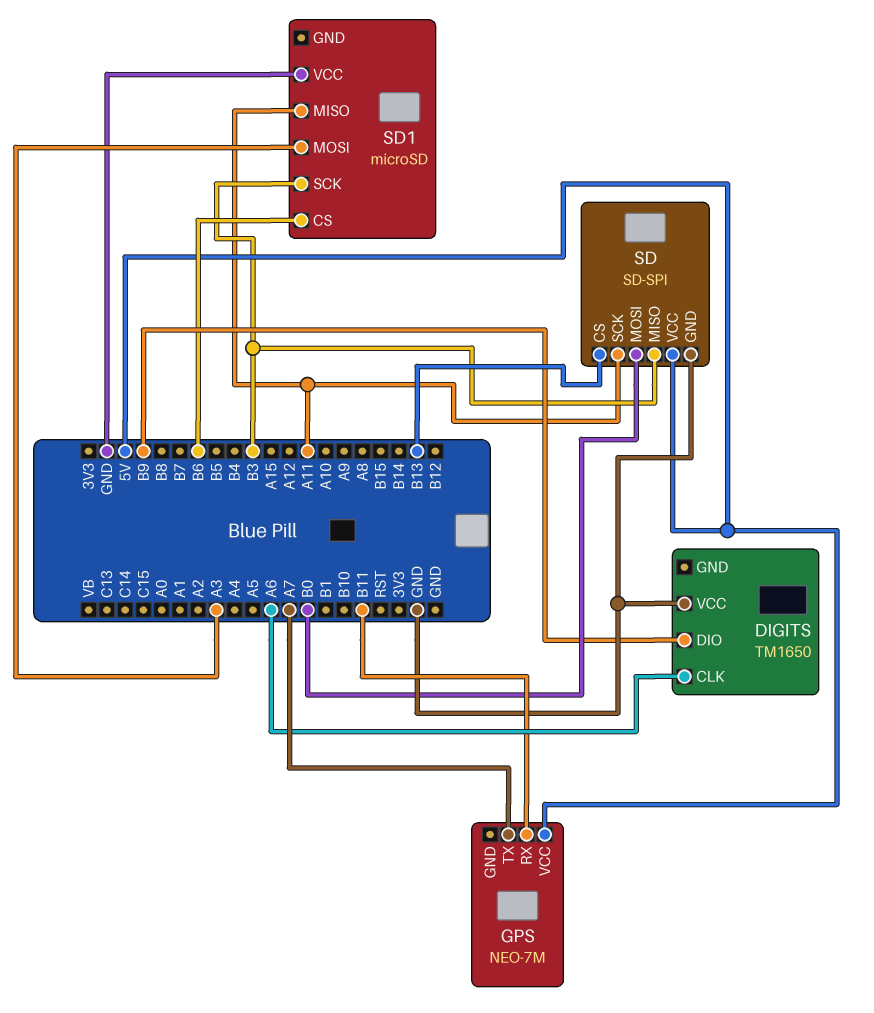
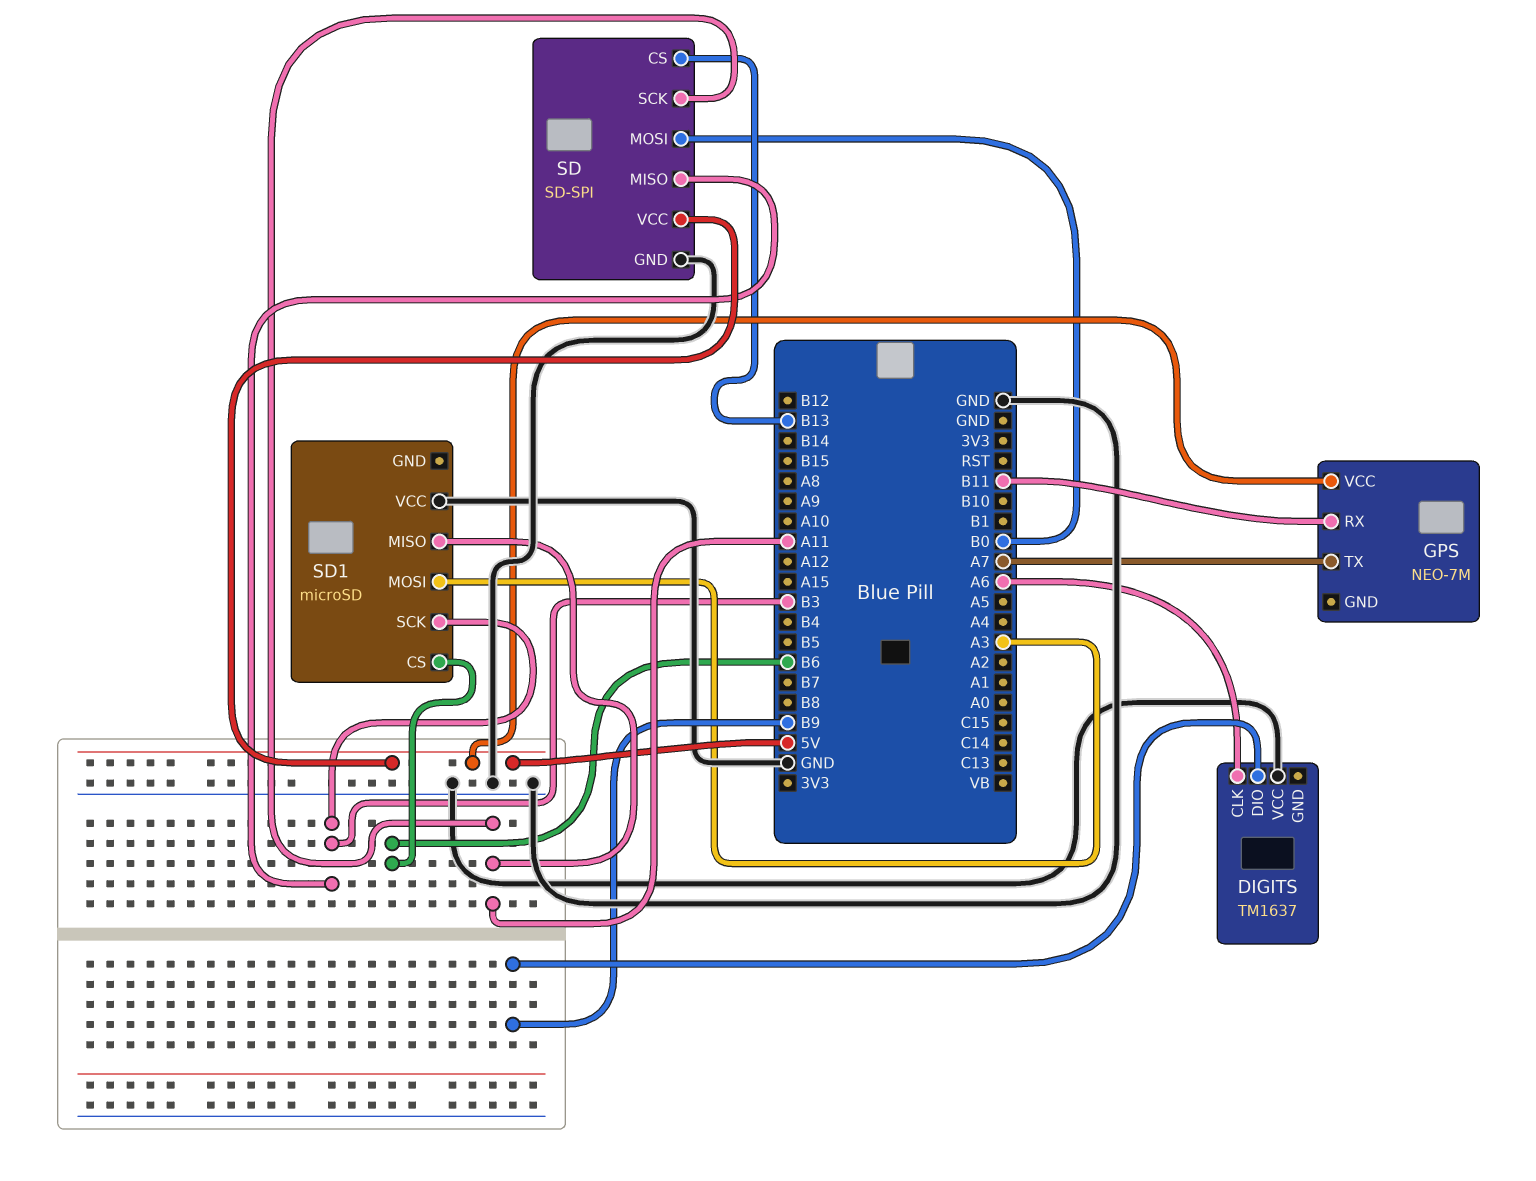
DIGITS: TM1650 -> TM1637

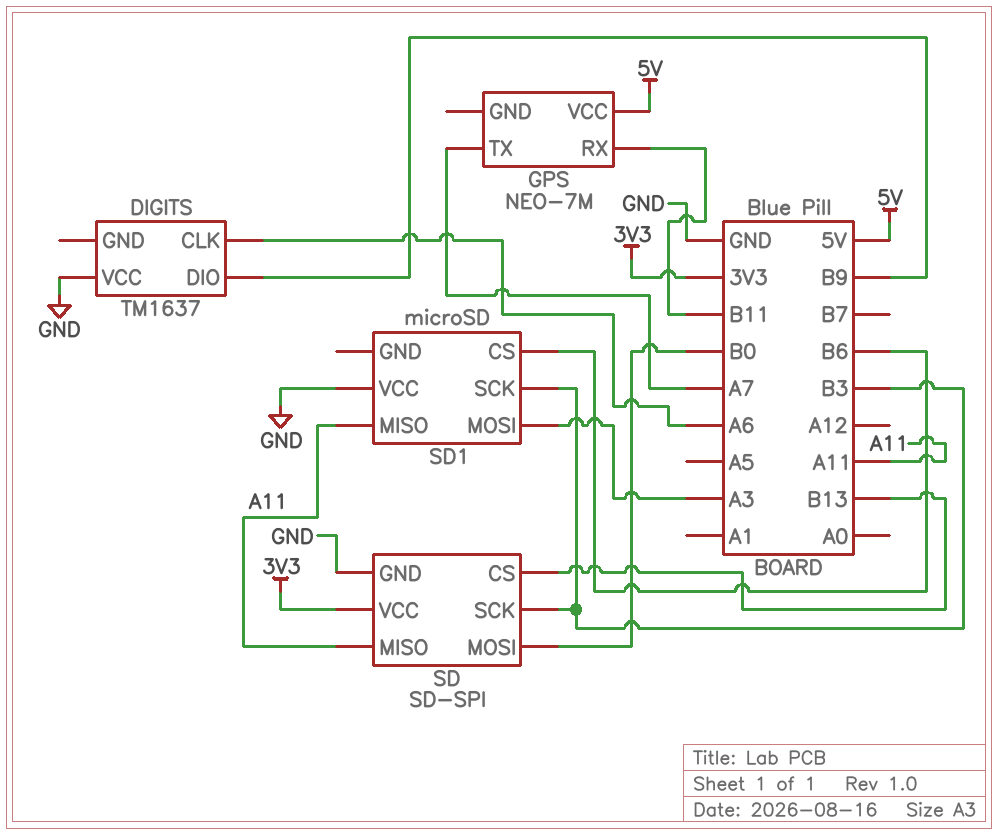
SD pin MISO: B3 -> A11
SD pin SCK: A11 -> B3
SD pin VCC: 5V -> 3V3

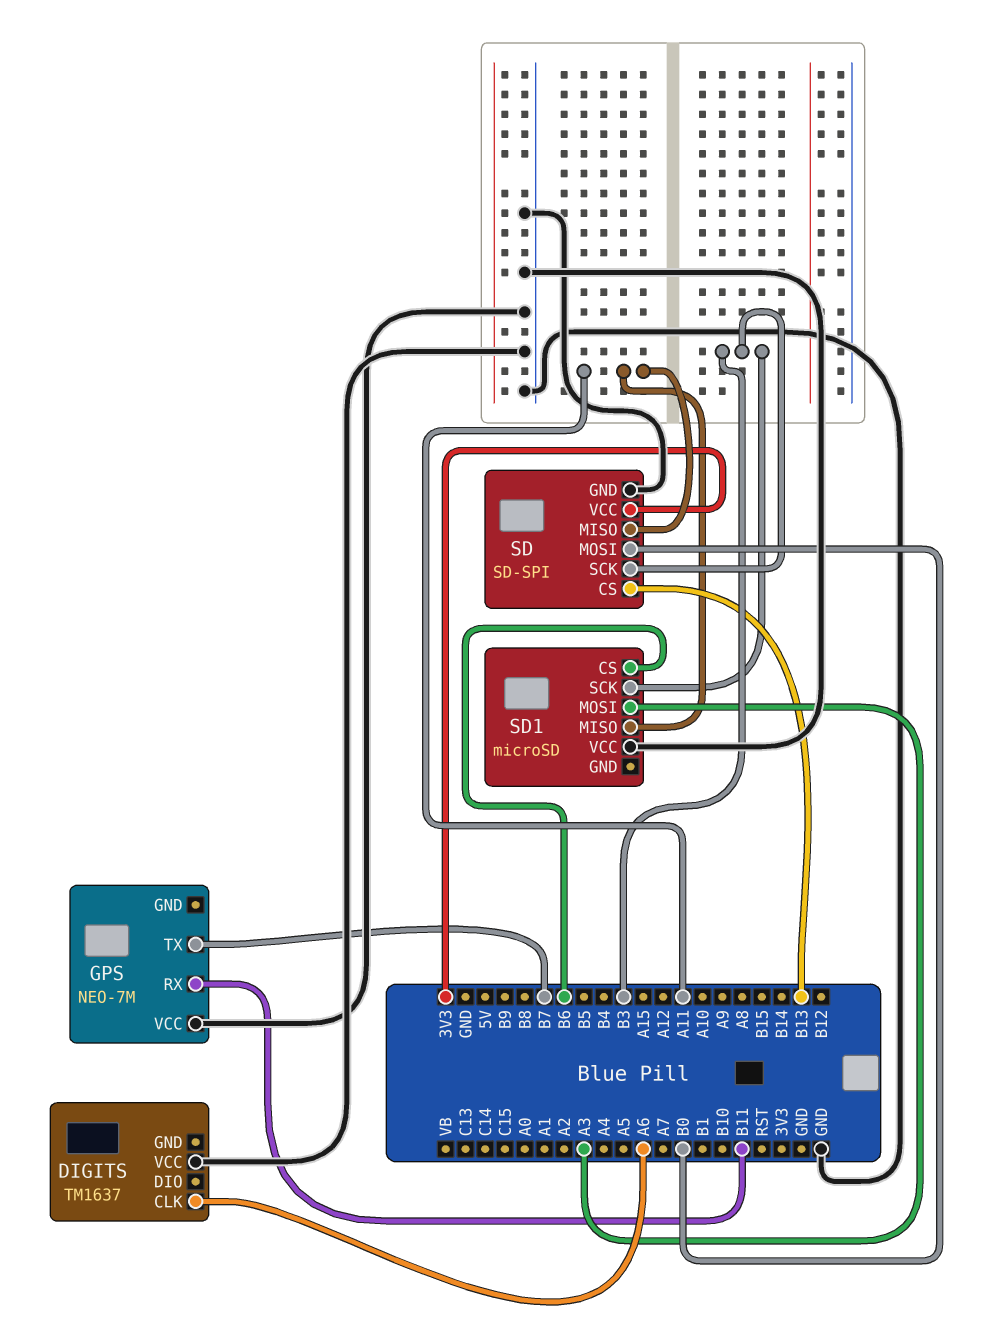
DIGITS pin DIO: B9 -> none
GPS pin TX: A7 -> B7
GPS pin VCC: 5V -> GND

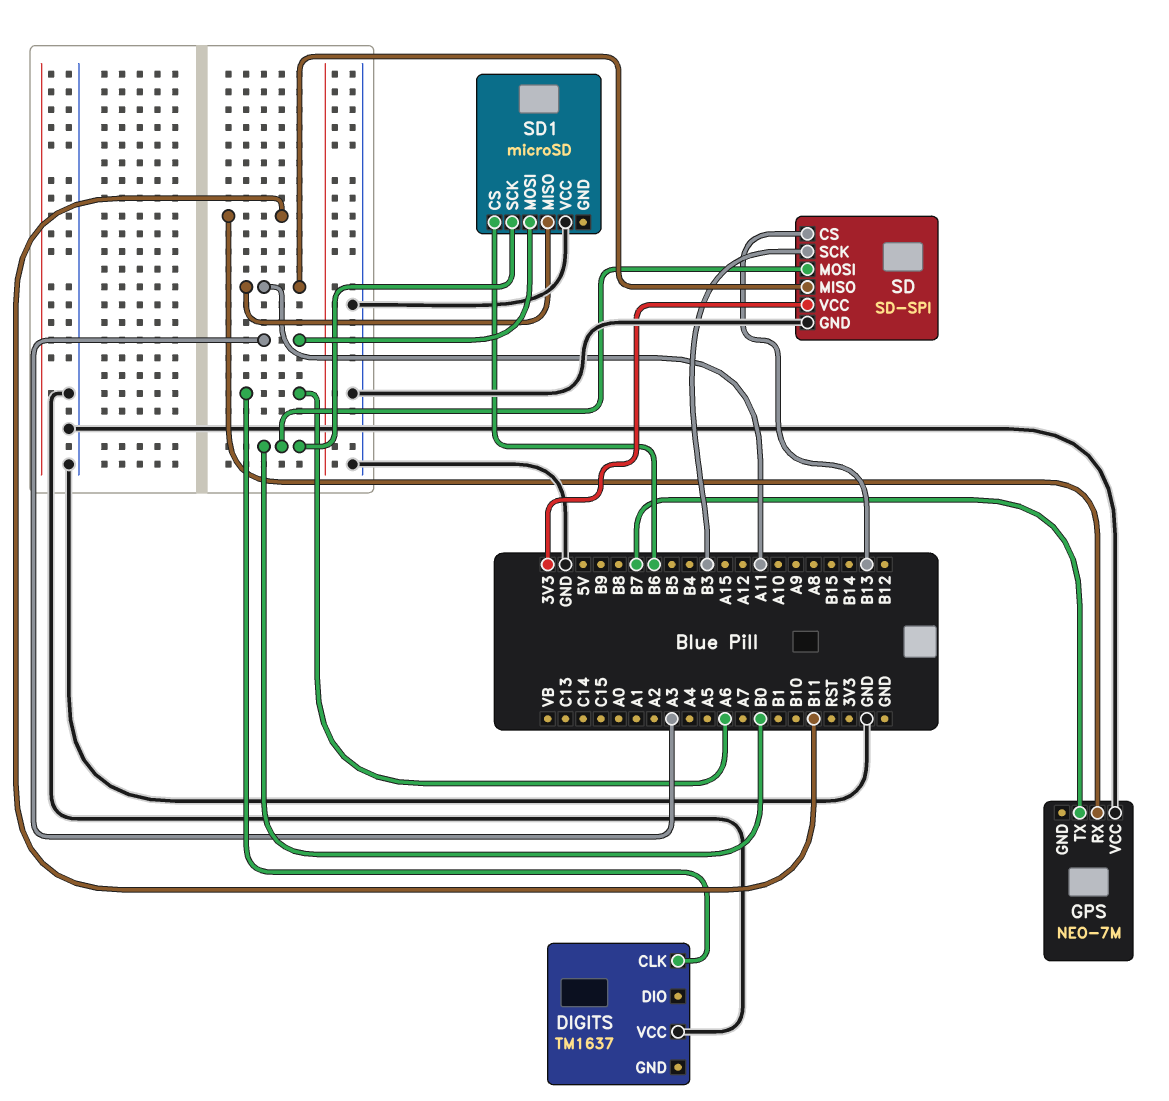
SD1 pin SCK: B3 -> B0

